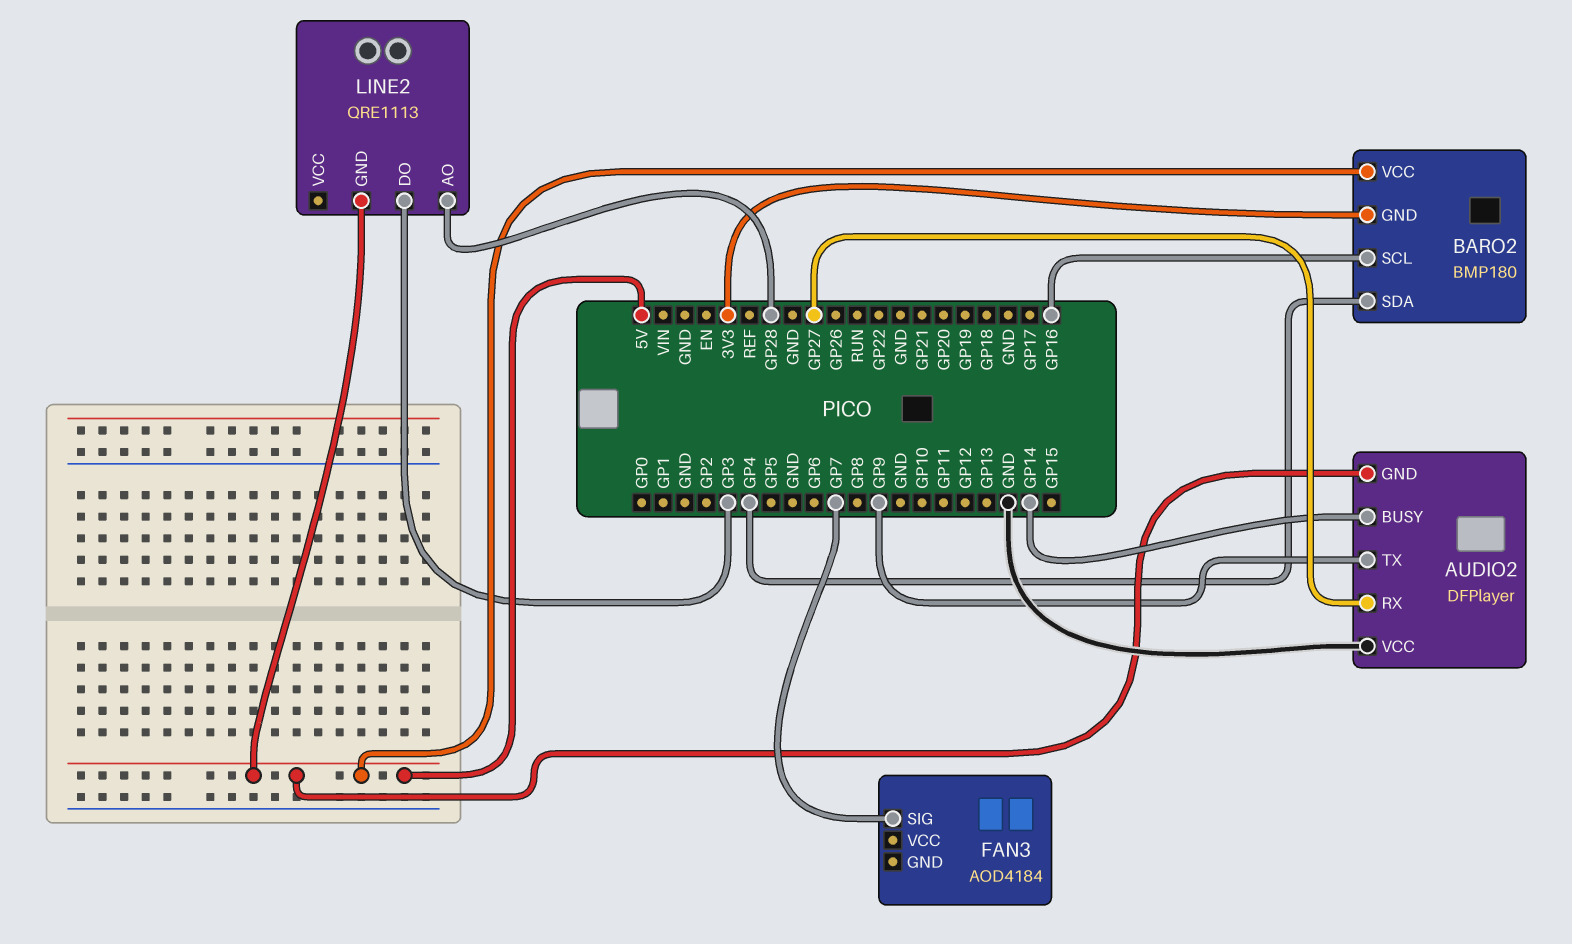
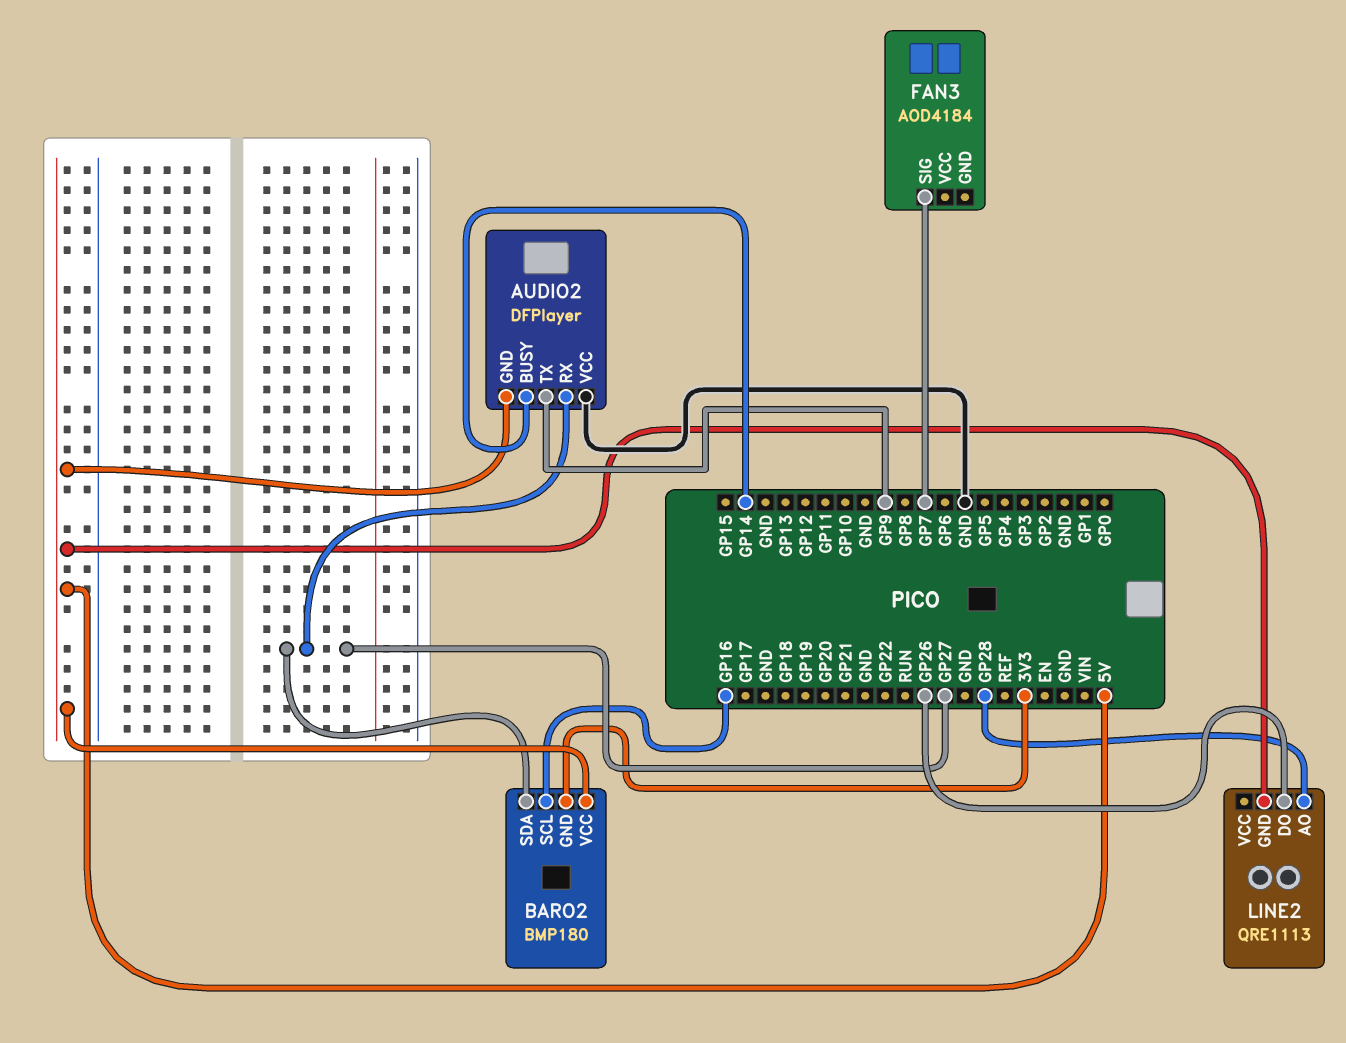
BARO2 pin SDA: GP4 -> GP27
LINE2 pin DO: GP3 -> GP26

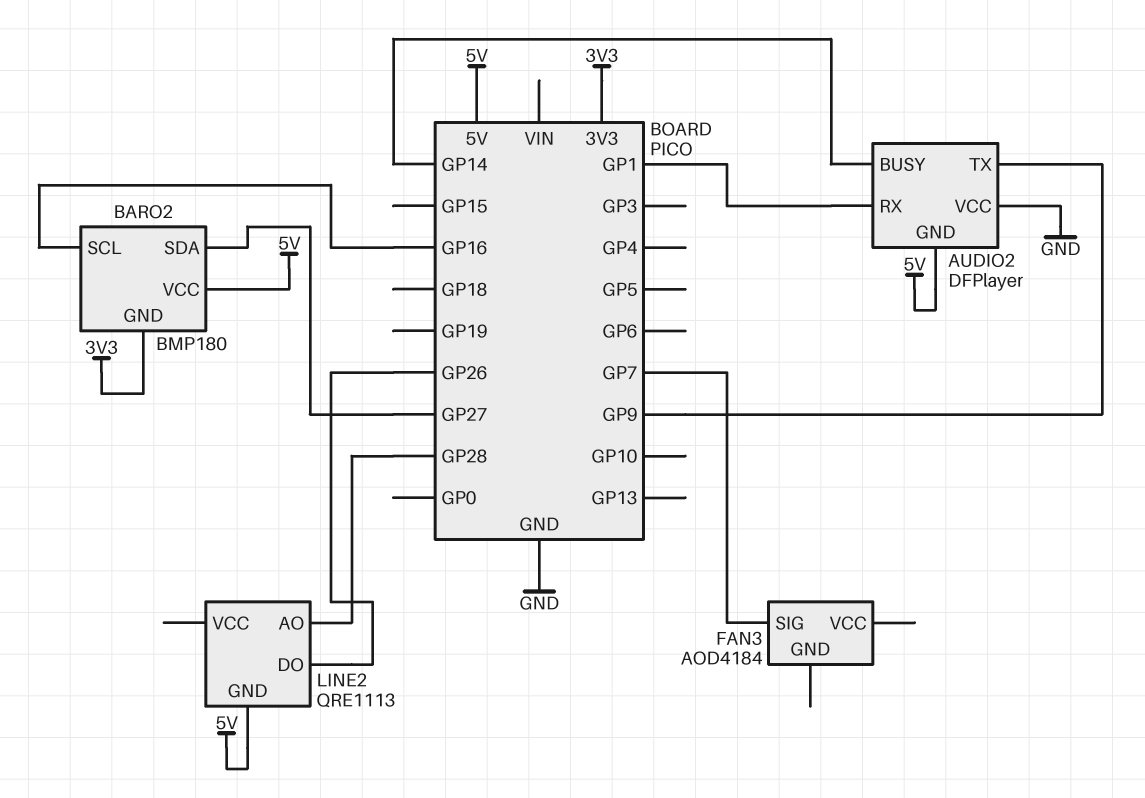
AUDIO2 pin RX: GP27 -> GP1

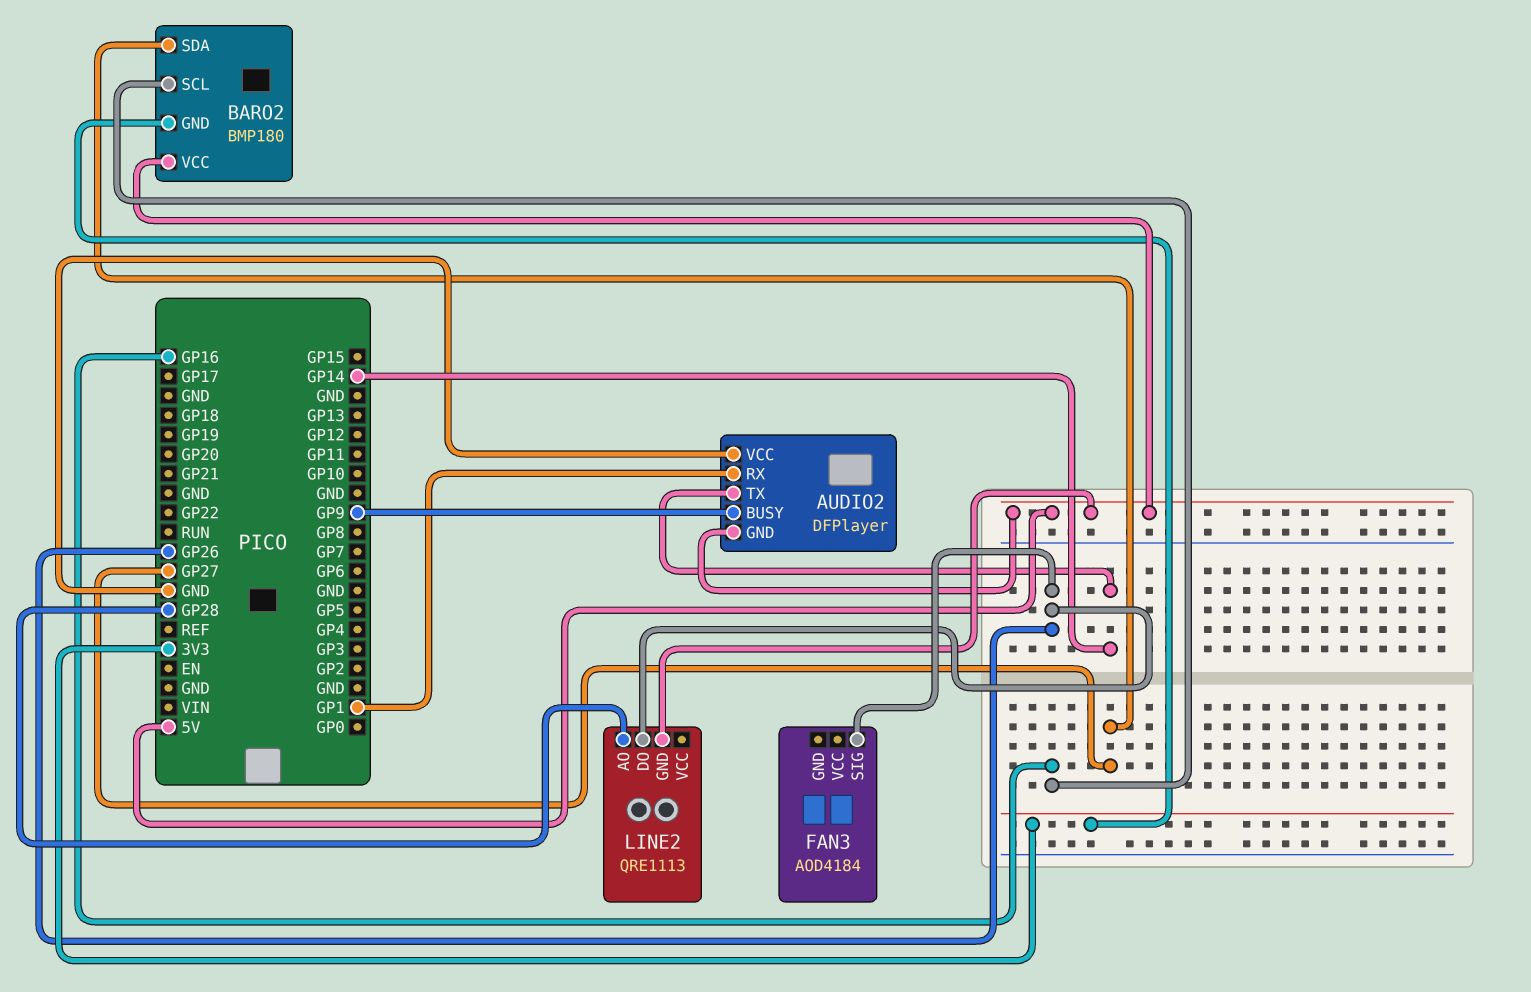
AUDIO2 pin BUSY: GP14 -> GP9
AUDIO2 pin TX: GP9 -> GP14
FAN3 pin SIG: GP7 -> GP26

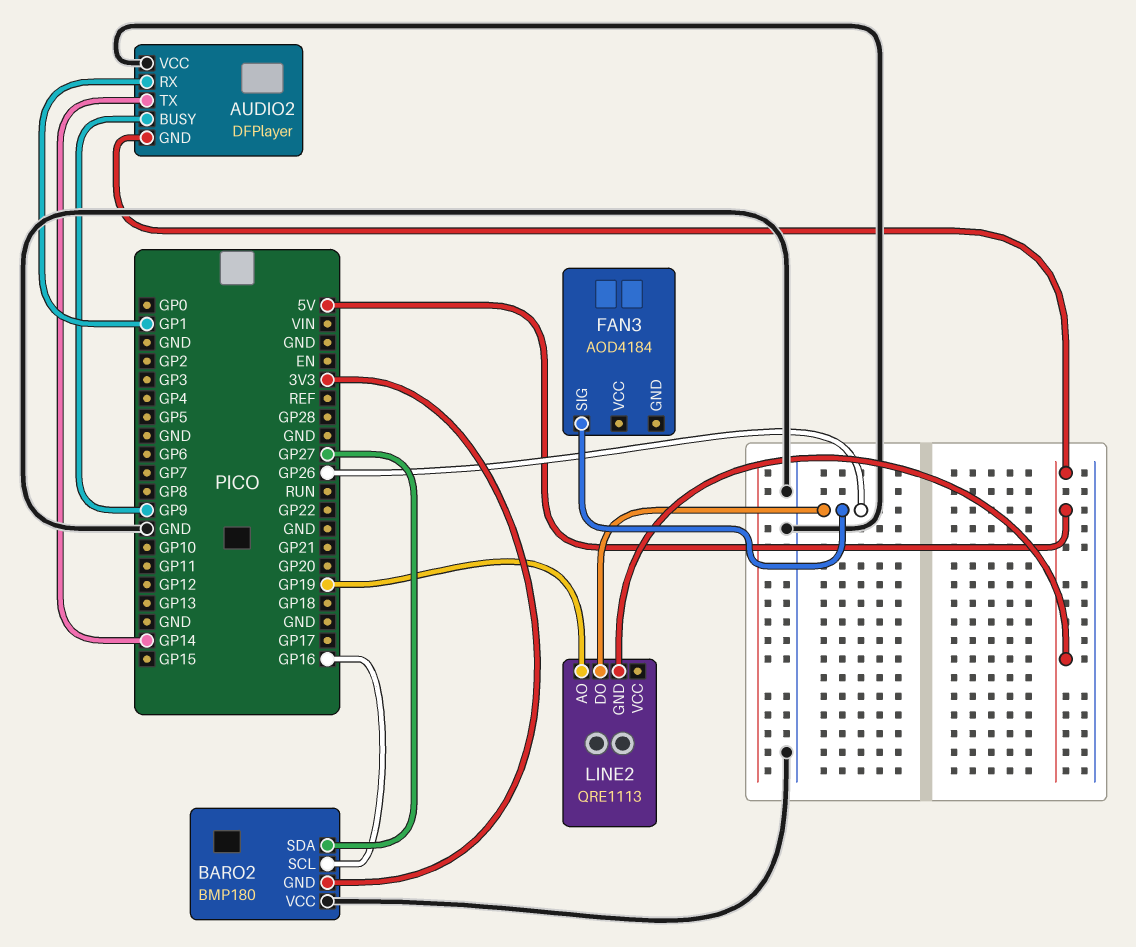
BARO2 pin VCC: 5V -> GND
LINE2 pin AO: GP28 -> GP19

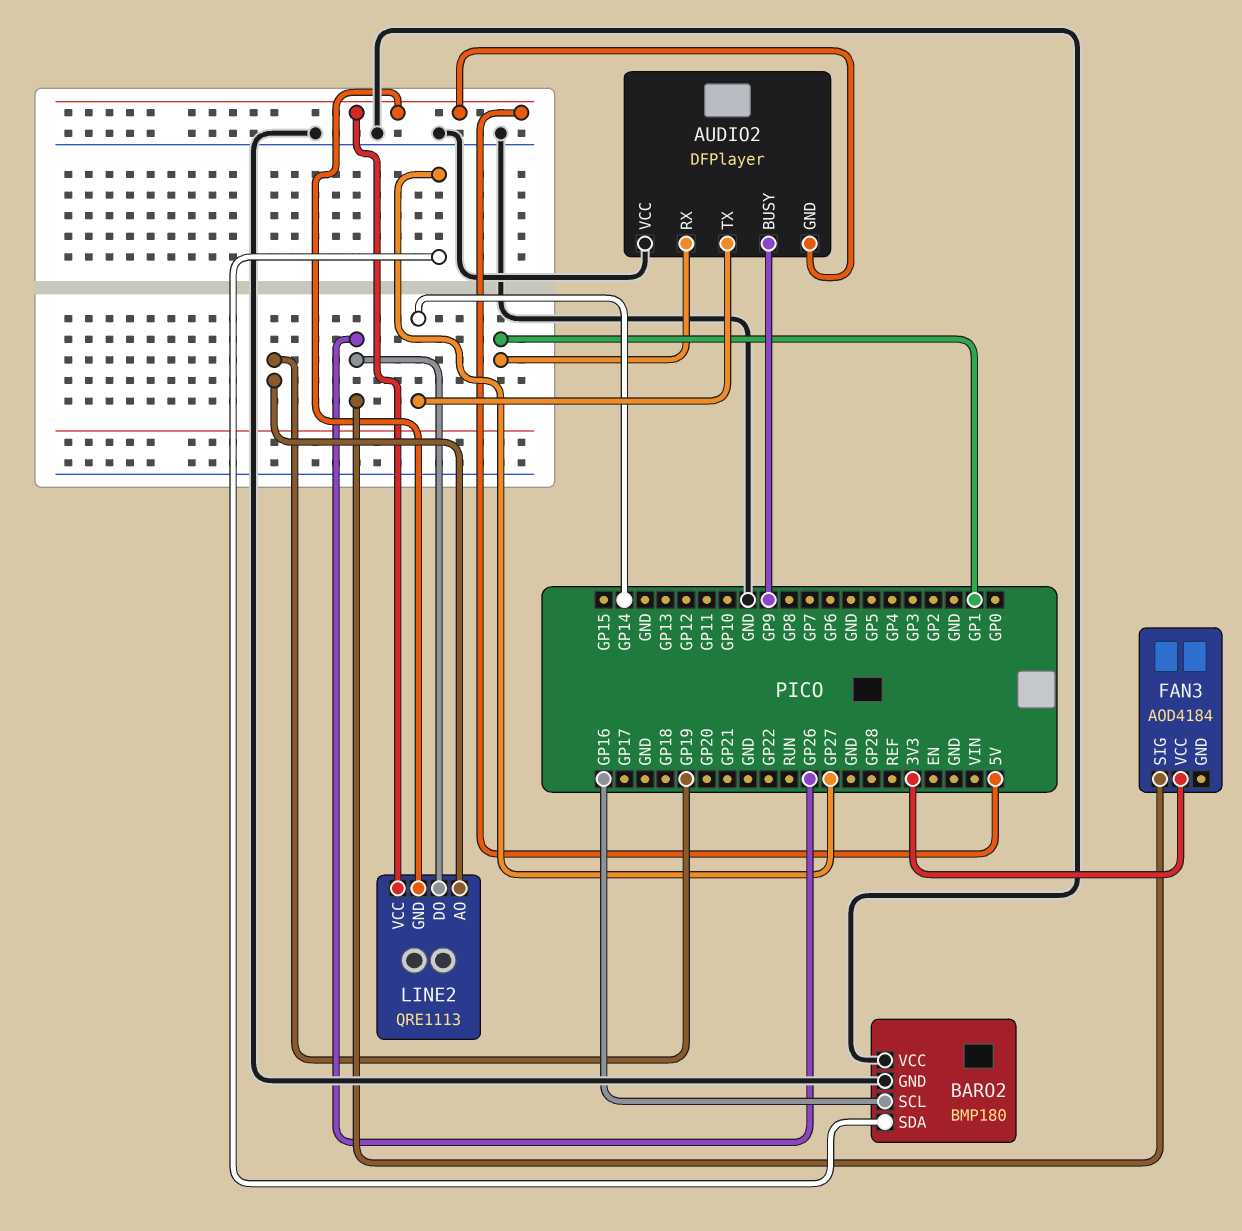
BARO2 pin GND: 3V3 -> GND
FAN3 pin VCC: none -> 3V3
LINE2 pin VCC: none -> 5V

